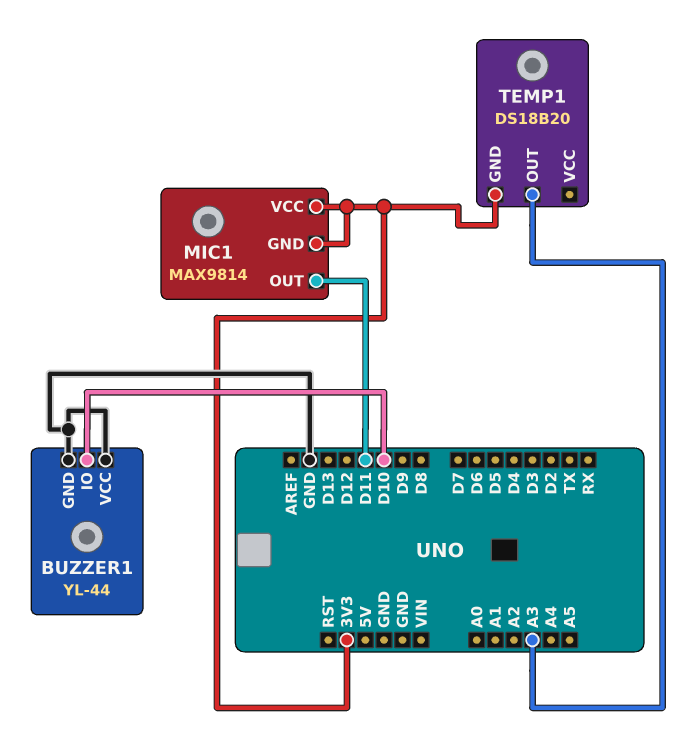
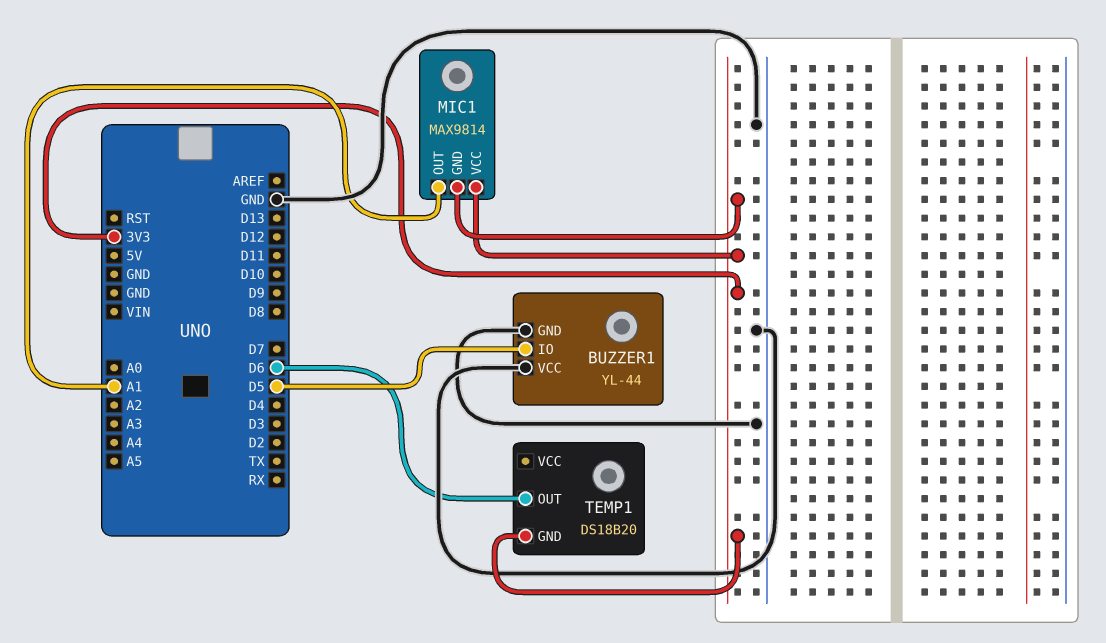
BUZZER1 pin IO: D10 -> D5
MIC1 pin OUT: D11 -> A1
TEMP1 pin OUT: A3 -> D6

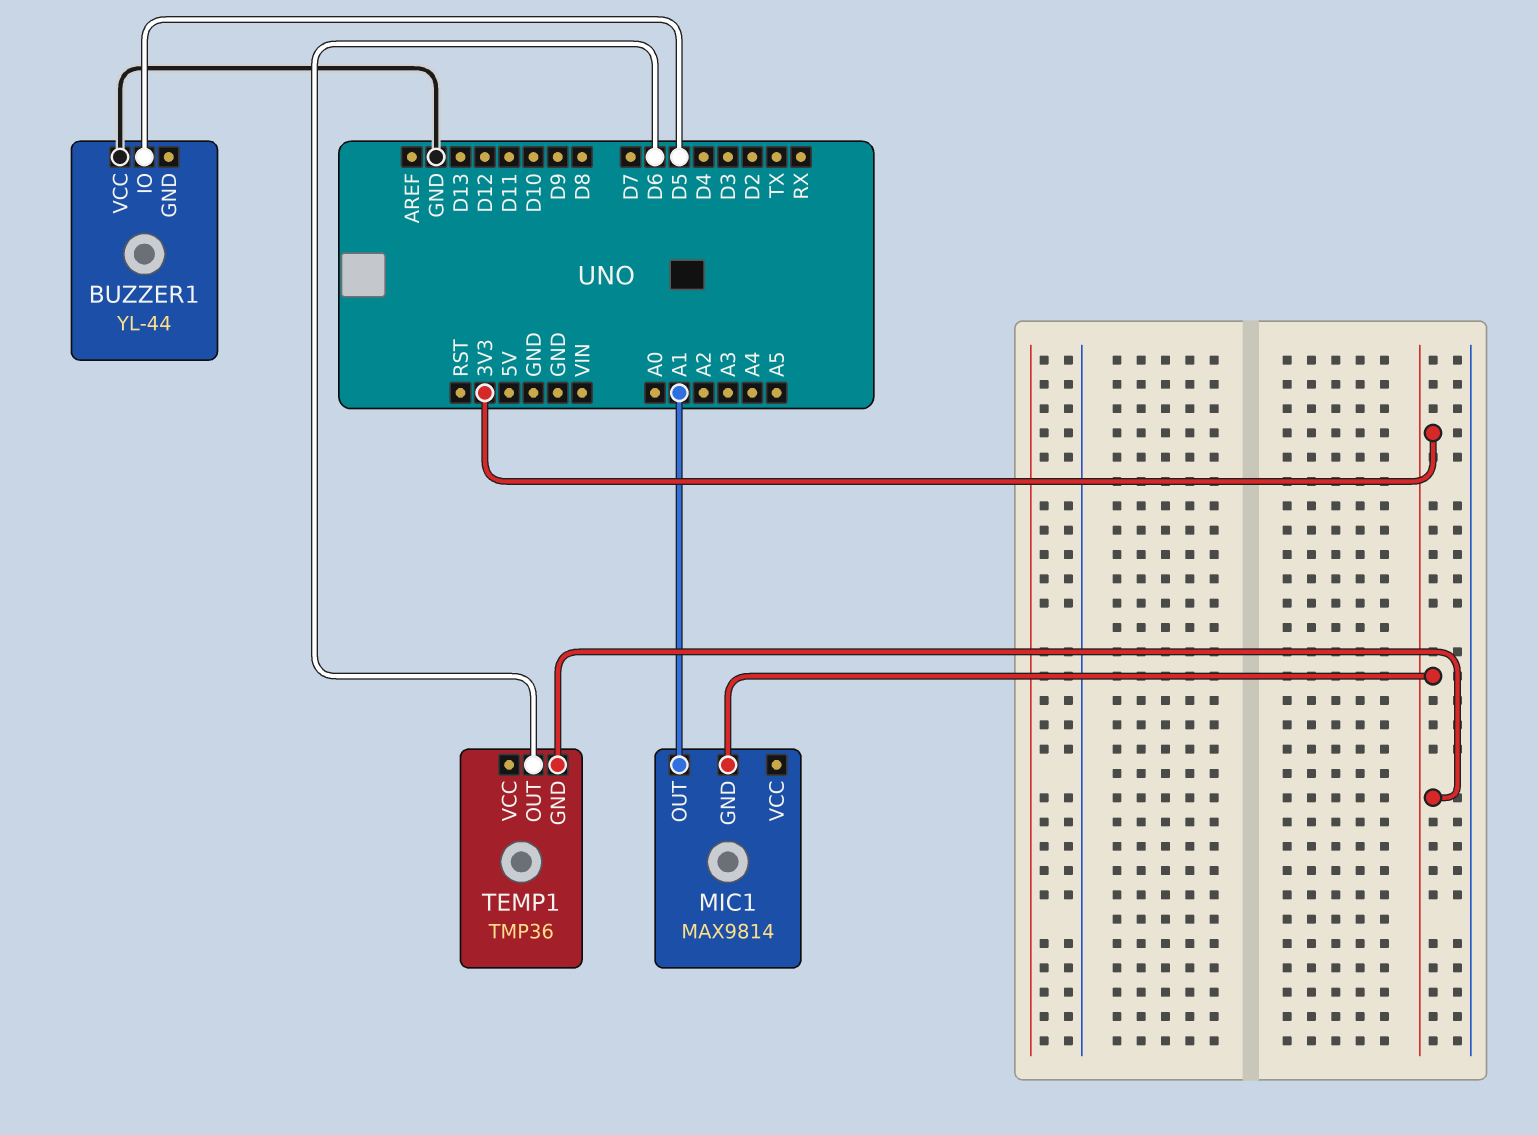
BUZZER1 pin GND: GND -> none
MIC1 pin VCC: 3V3 -> none
TEMP1: DS18B20 -> TMP36

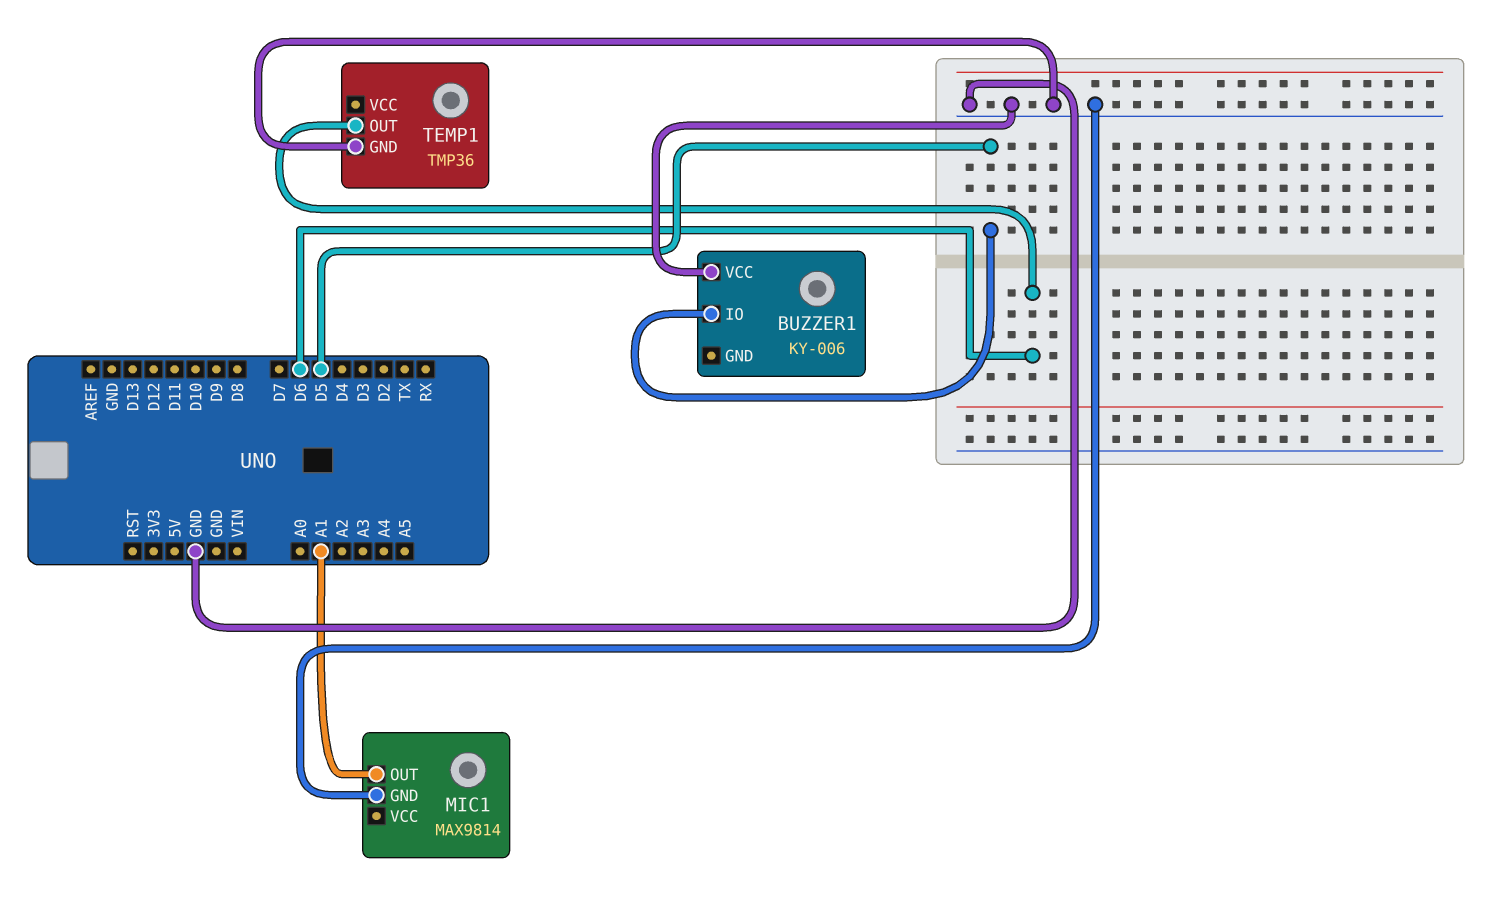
BUZZER1: YL-44 -> KY-006
MIC1 pin GND: 3V3 -> GND
TEMP1 pin GND: 3V3 -> GND

